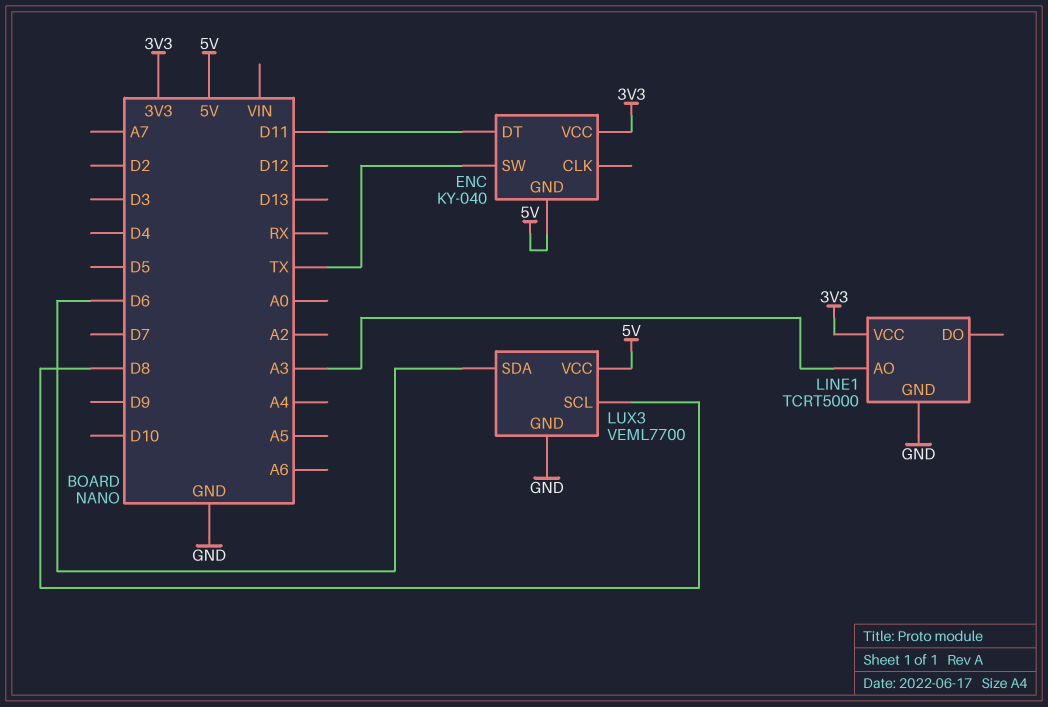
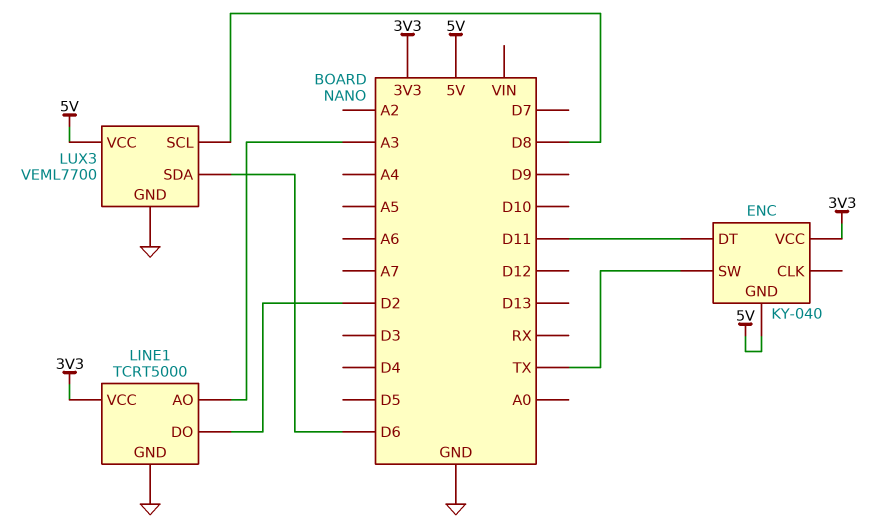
LINE1 pin DO: none -> D2

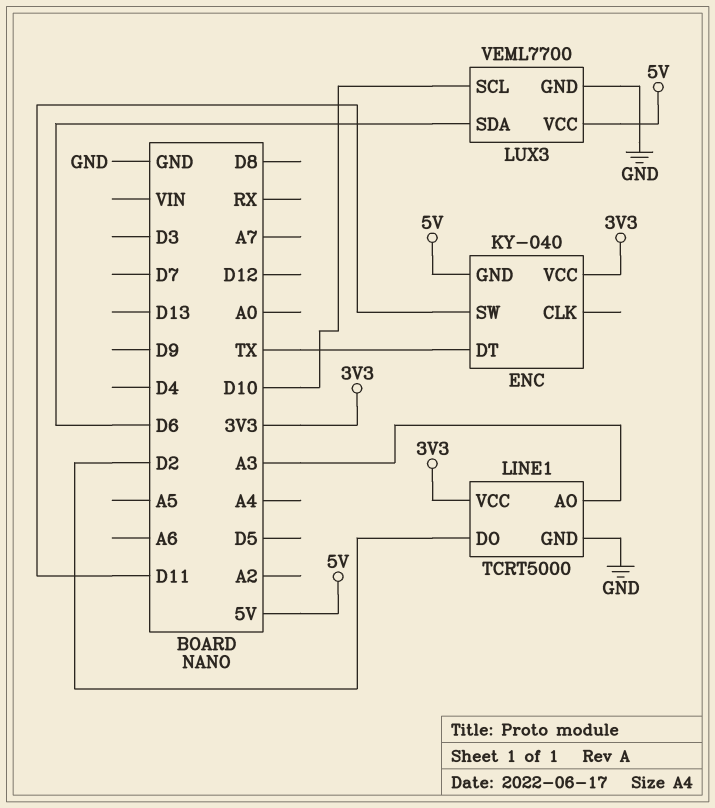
ENC pin DT: D11 -> TX
ENC pin SW: TX -> D11
LUX3 pin SCL: D8 -> D10

